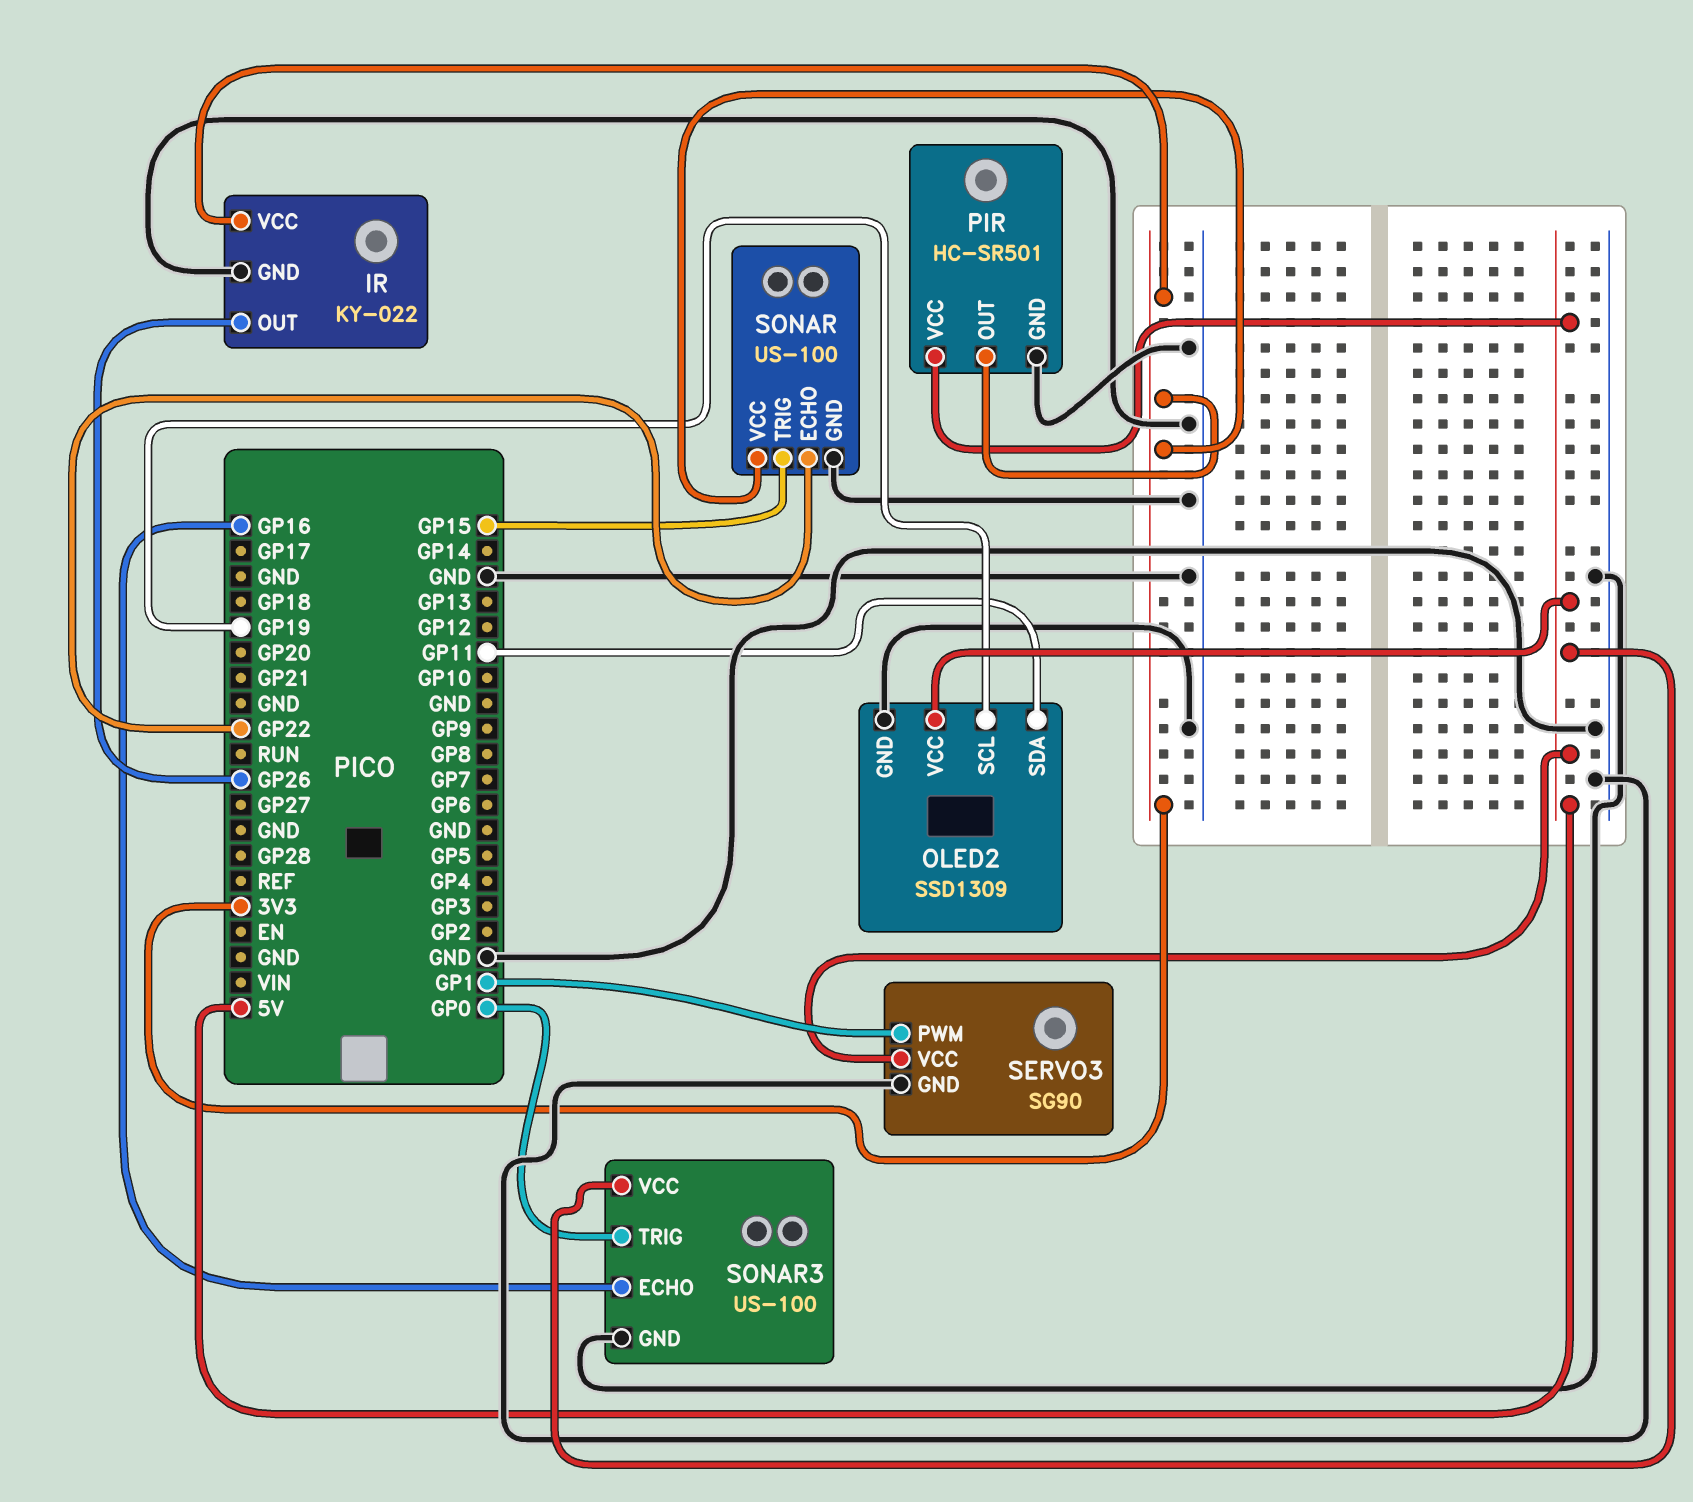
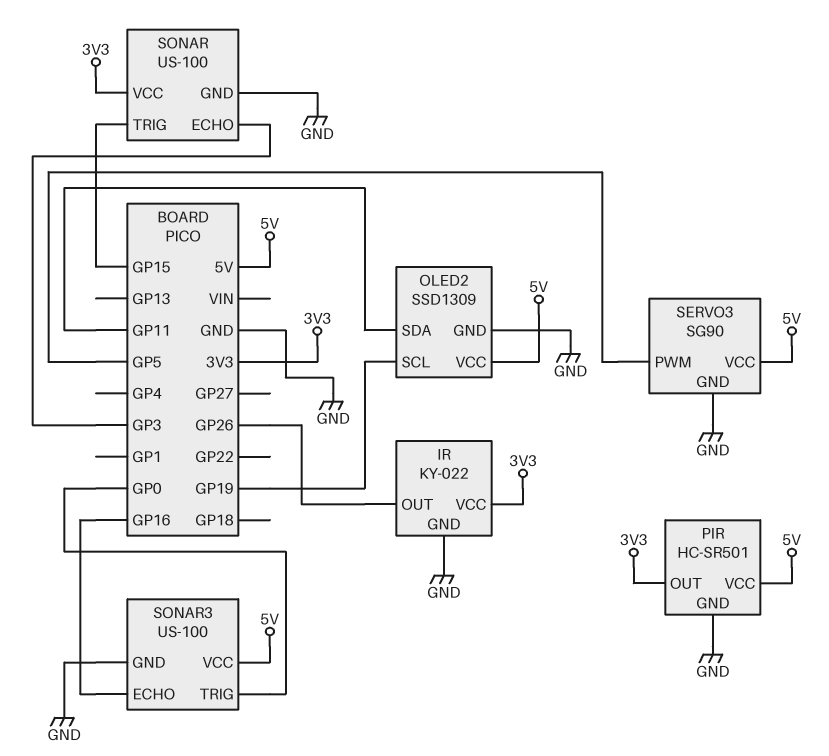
SERVO3 pin PWM: GP1 -> GP5
SONAR pin ECHO: GP22 -> GP3

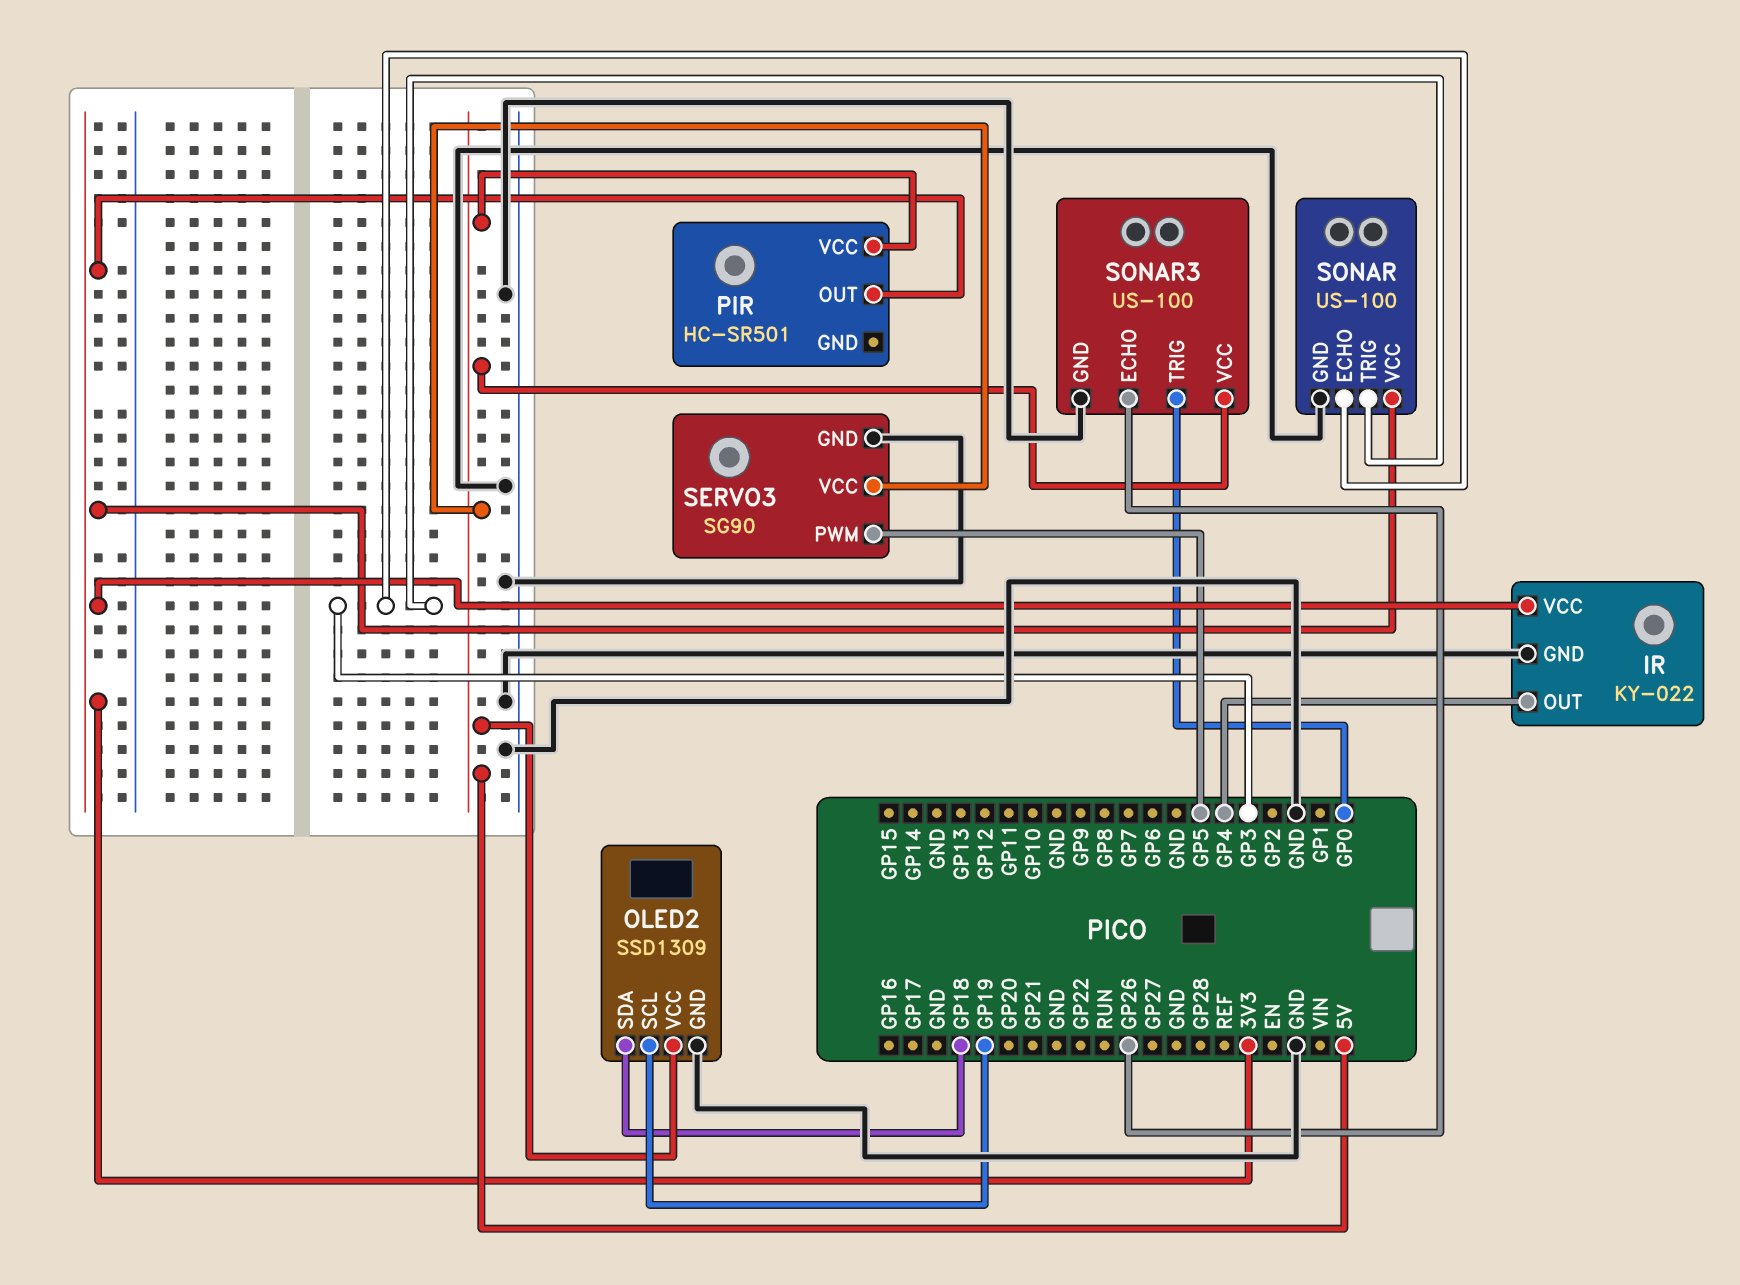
IR pin OUT: GP26 -> GP4
OLED2 pin SDA: GP11 -> GP18
PIR pin GND: GND -> none
SONAR pin TRIG: GP15 -> GP3
SONAR3 pin ECHO: GP16 -> GP26

